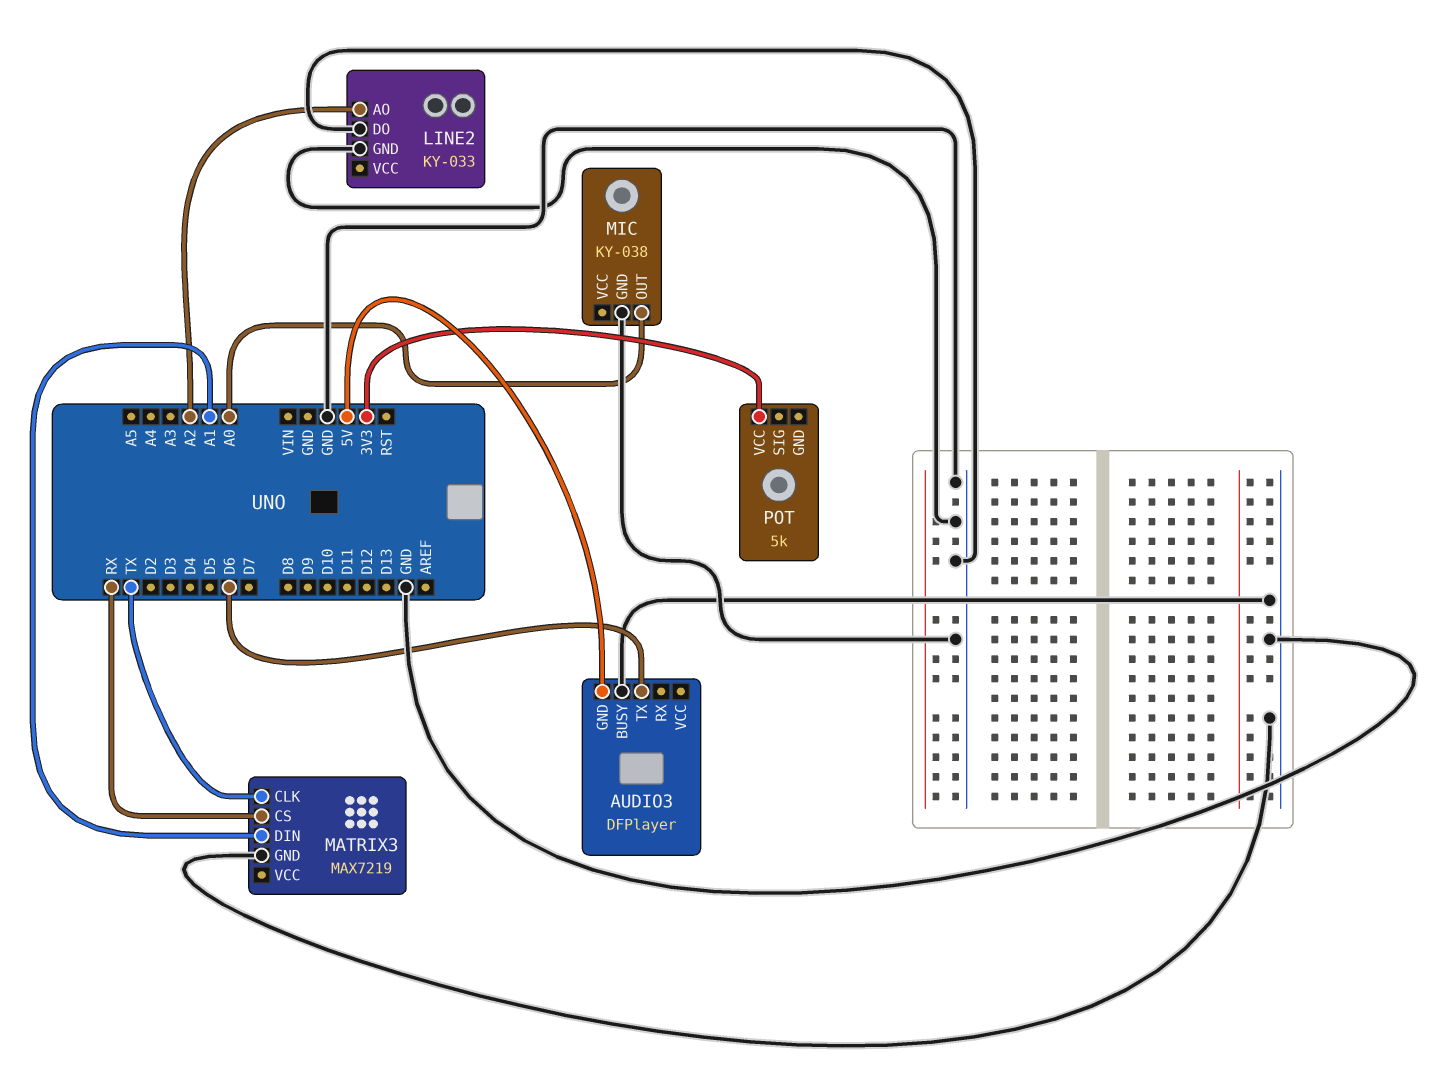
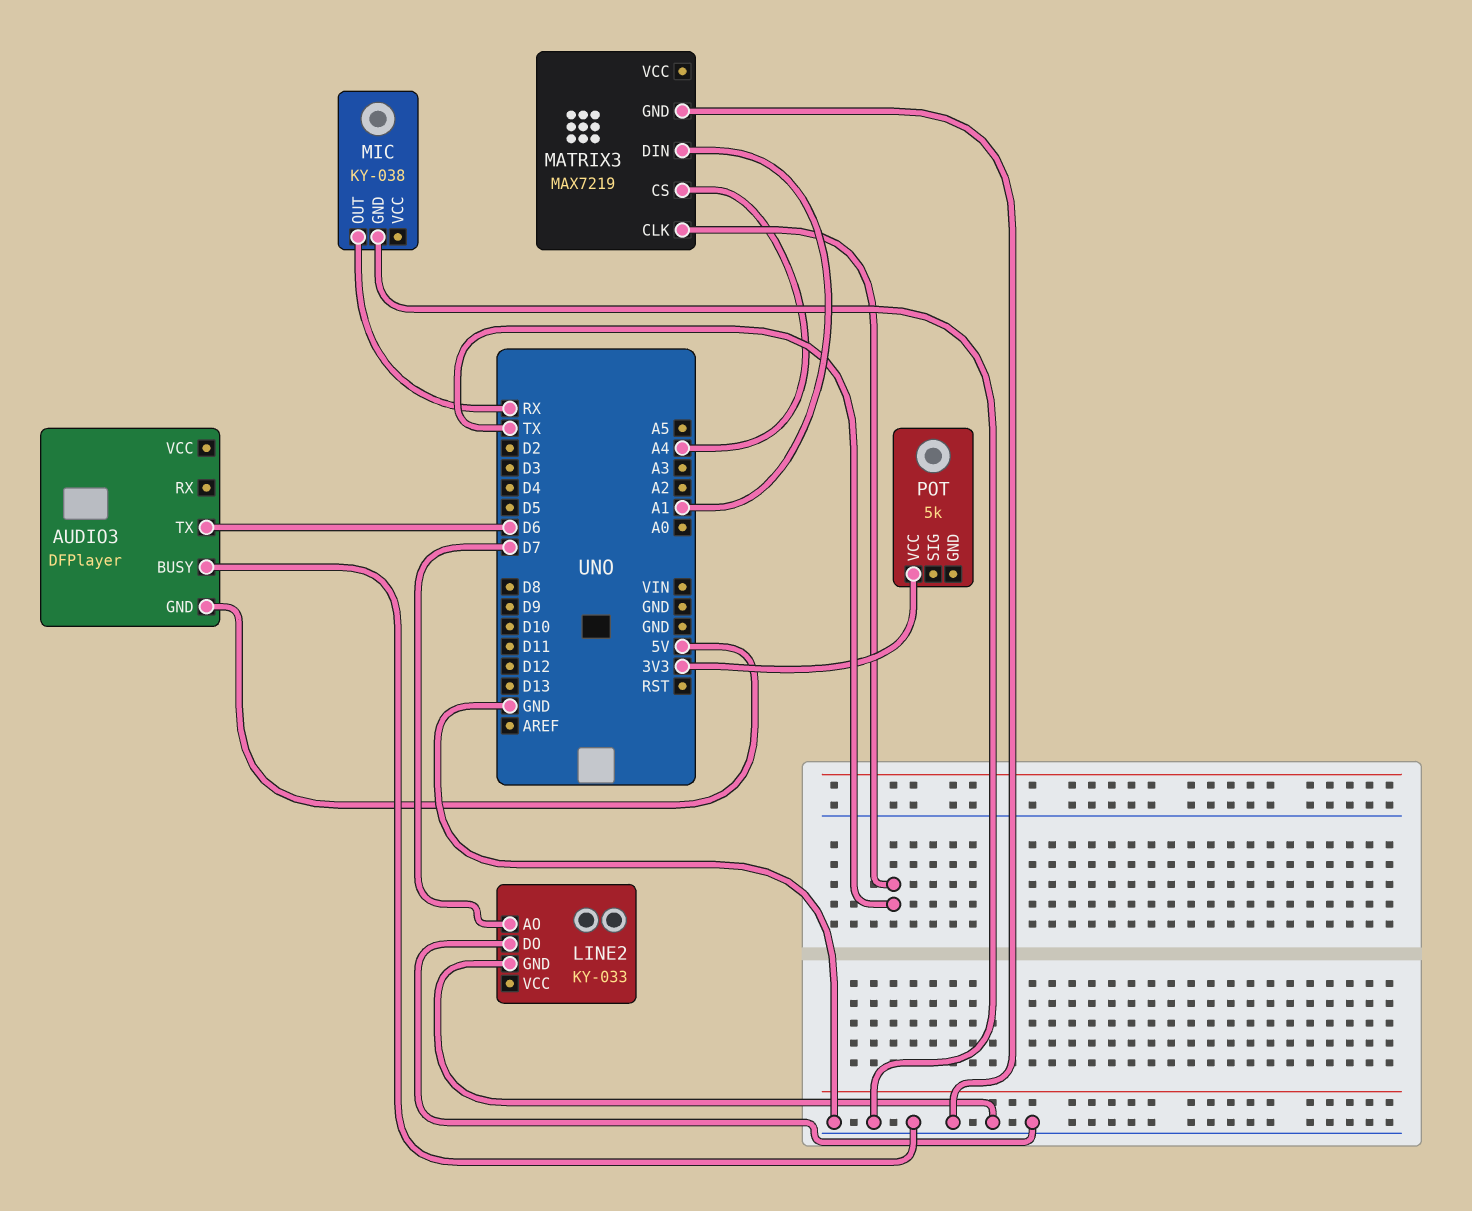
LINE2 pin AO: A2 -> D7
MATRIX3 pin CS: RX -> A4
MIC pin OUT: A0 -> RX

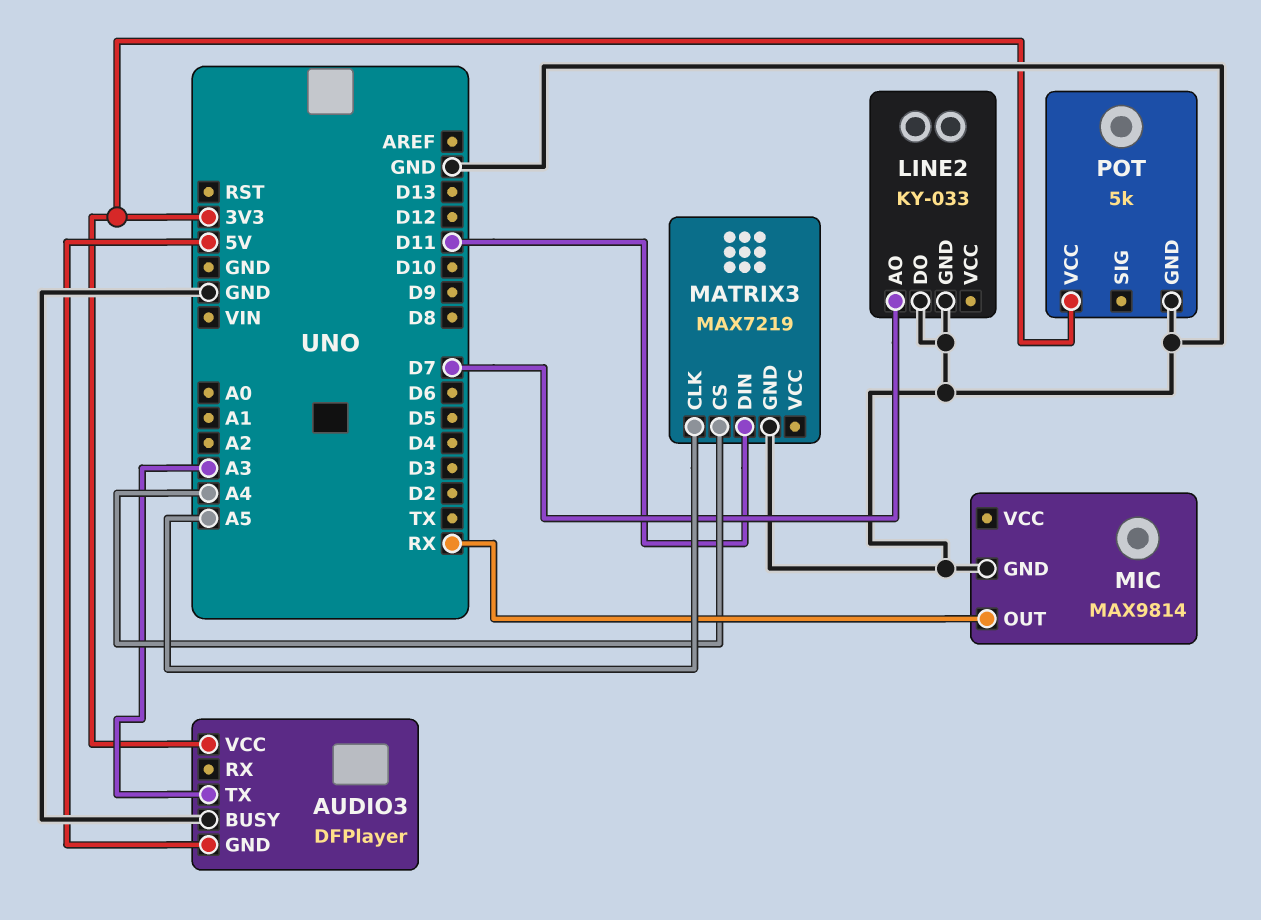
AUDIO3 pin TX: D6 -> A3
AUDIO3 pin VCC: none -> 3V3
MATRIX3 pin CLK: TX -> A5
MATRIX3 pin DIN: A1 -> D11
MIC: KY-038 -> MAX9814
POT pin GND: none -> GND

